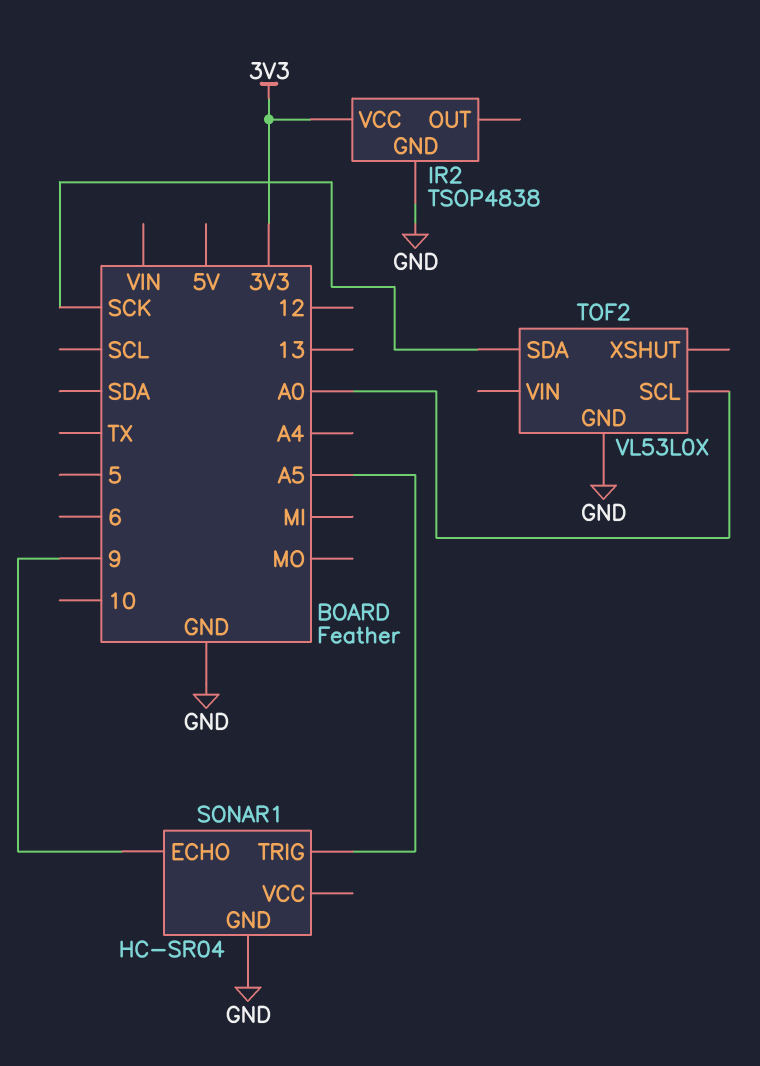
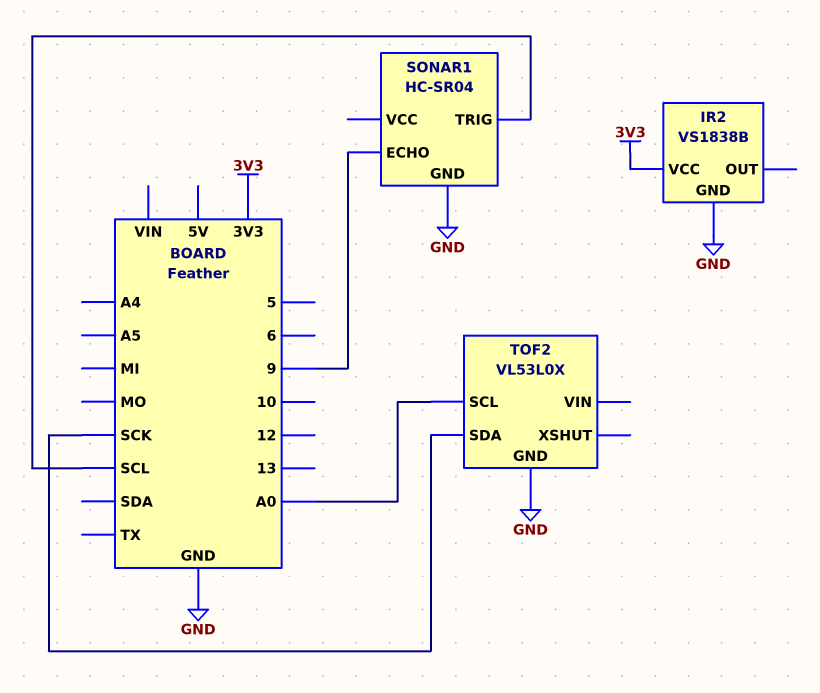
IR2: TSOP4838 -> VS1838B
SONAR1 pin TRIG: A5 -> SCL

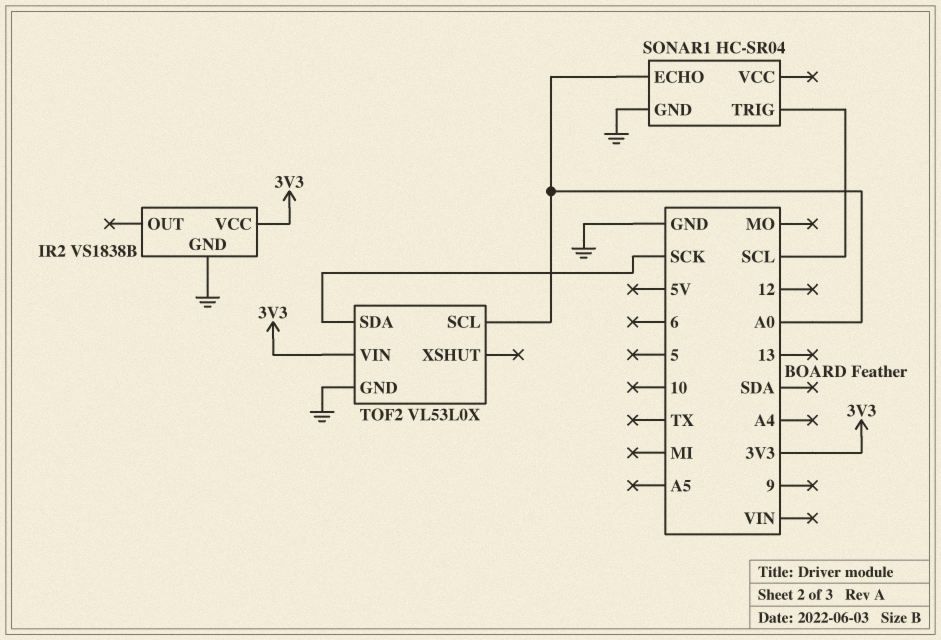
SONAR1 pin ECHO: 9 -> A0
TOF2 pin VIN: none -> 3V3

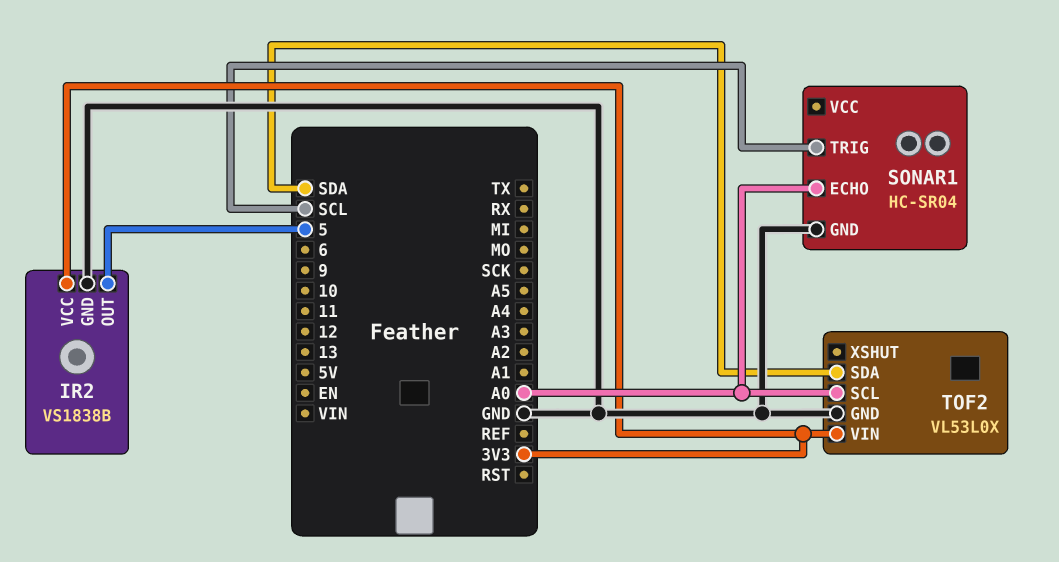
IR2 pin OUT: none -> 5
TOF2 pin SDA: SCK -> SDA

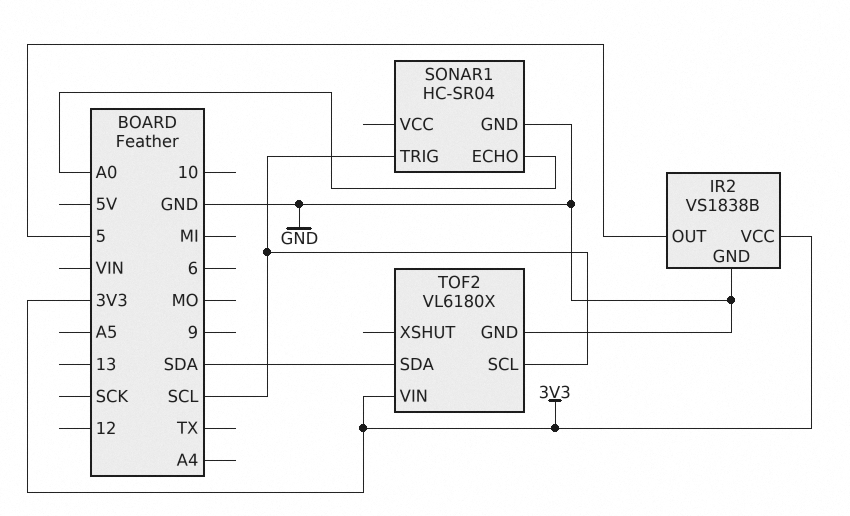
TOF2: VL53L0X -> VL6180X
TOF2 pin SCL: A0 -> SCL

